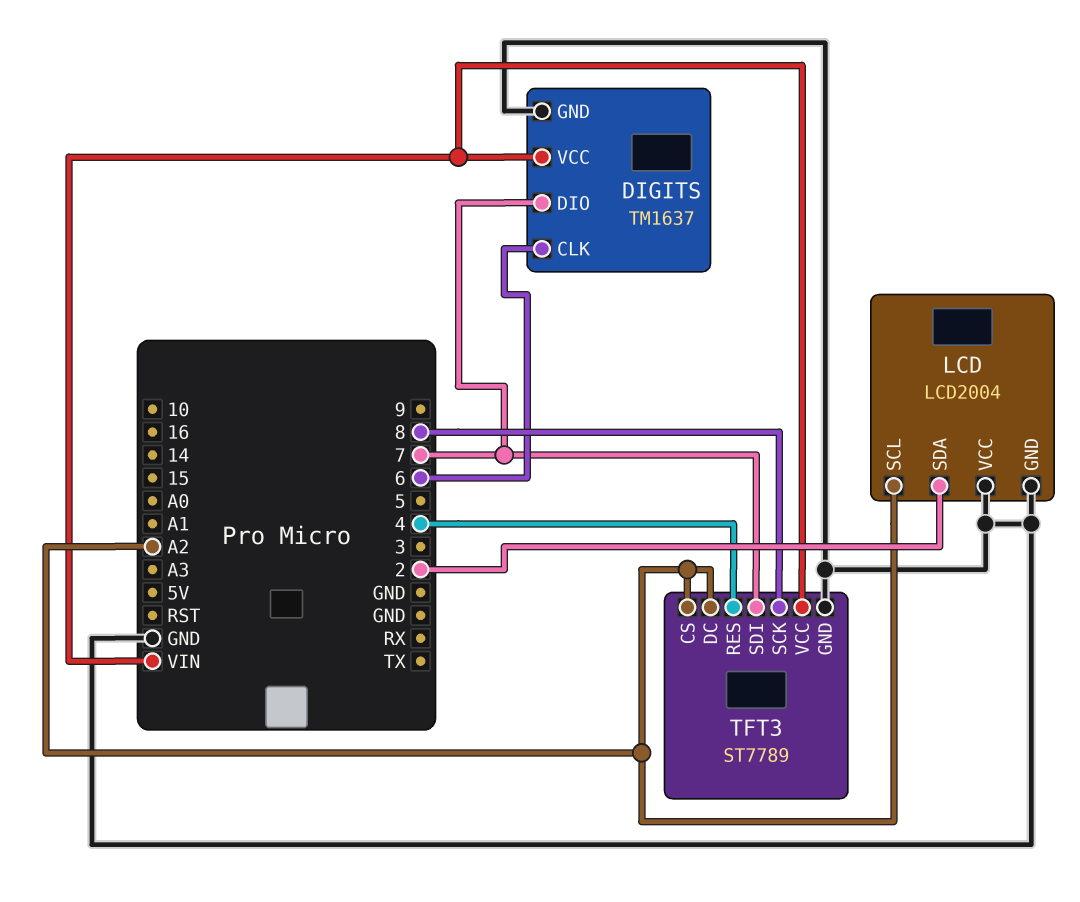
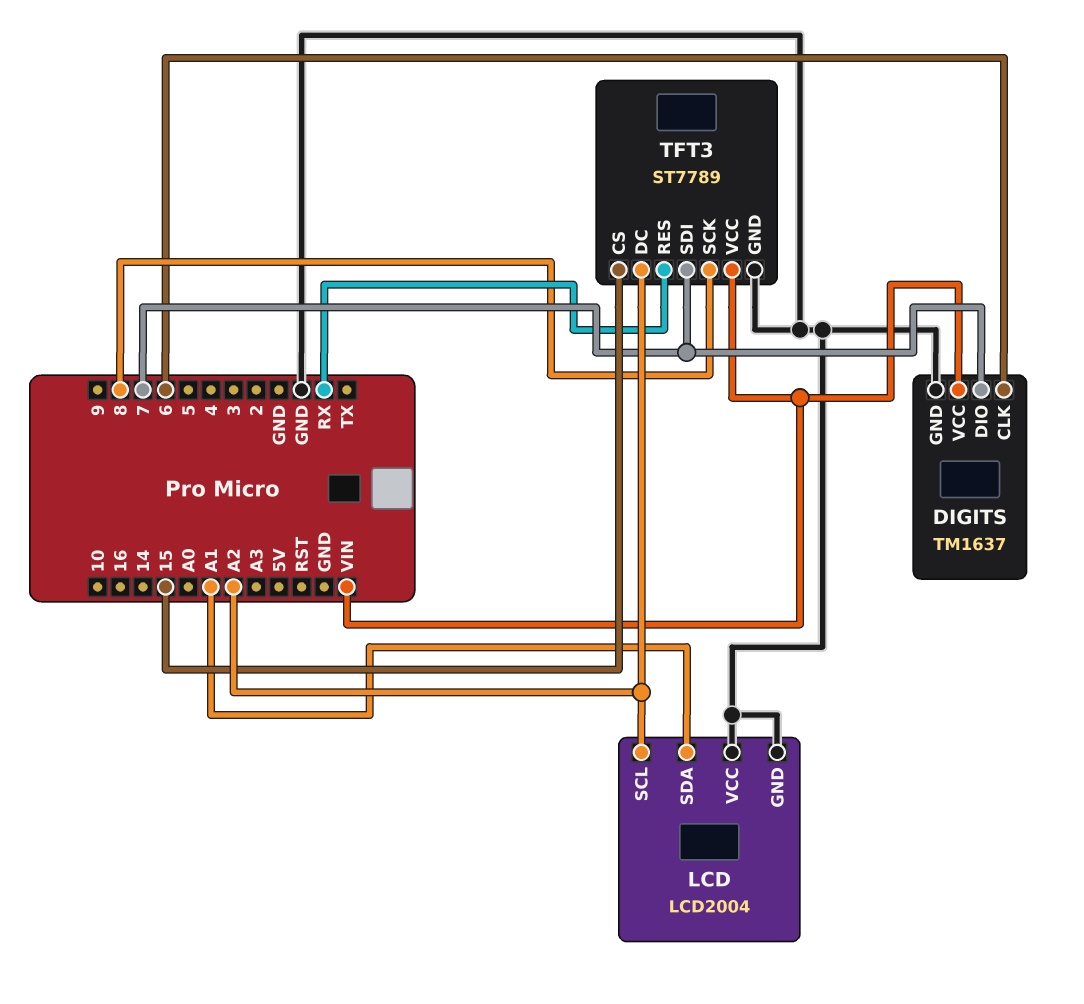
LCD pin SDA: 2 -> A1
TFT3 pin CS: A2 -> 15
TFT3 pin RES: 4 -> RX

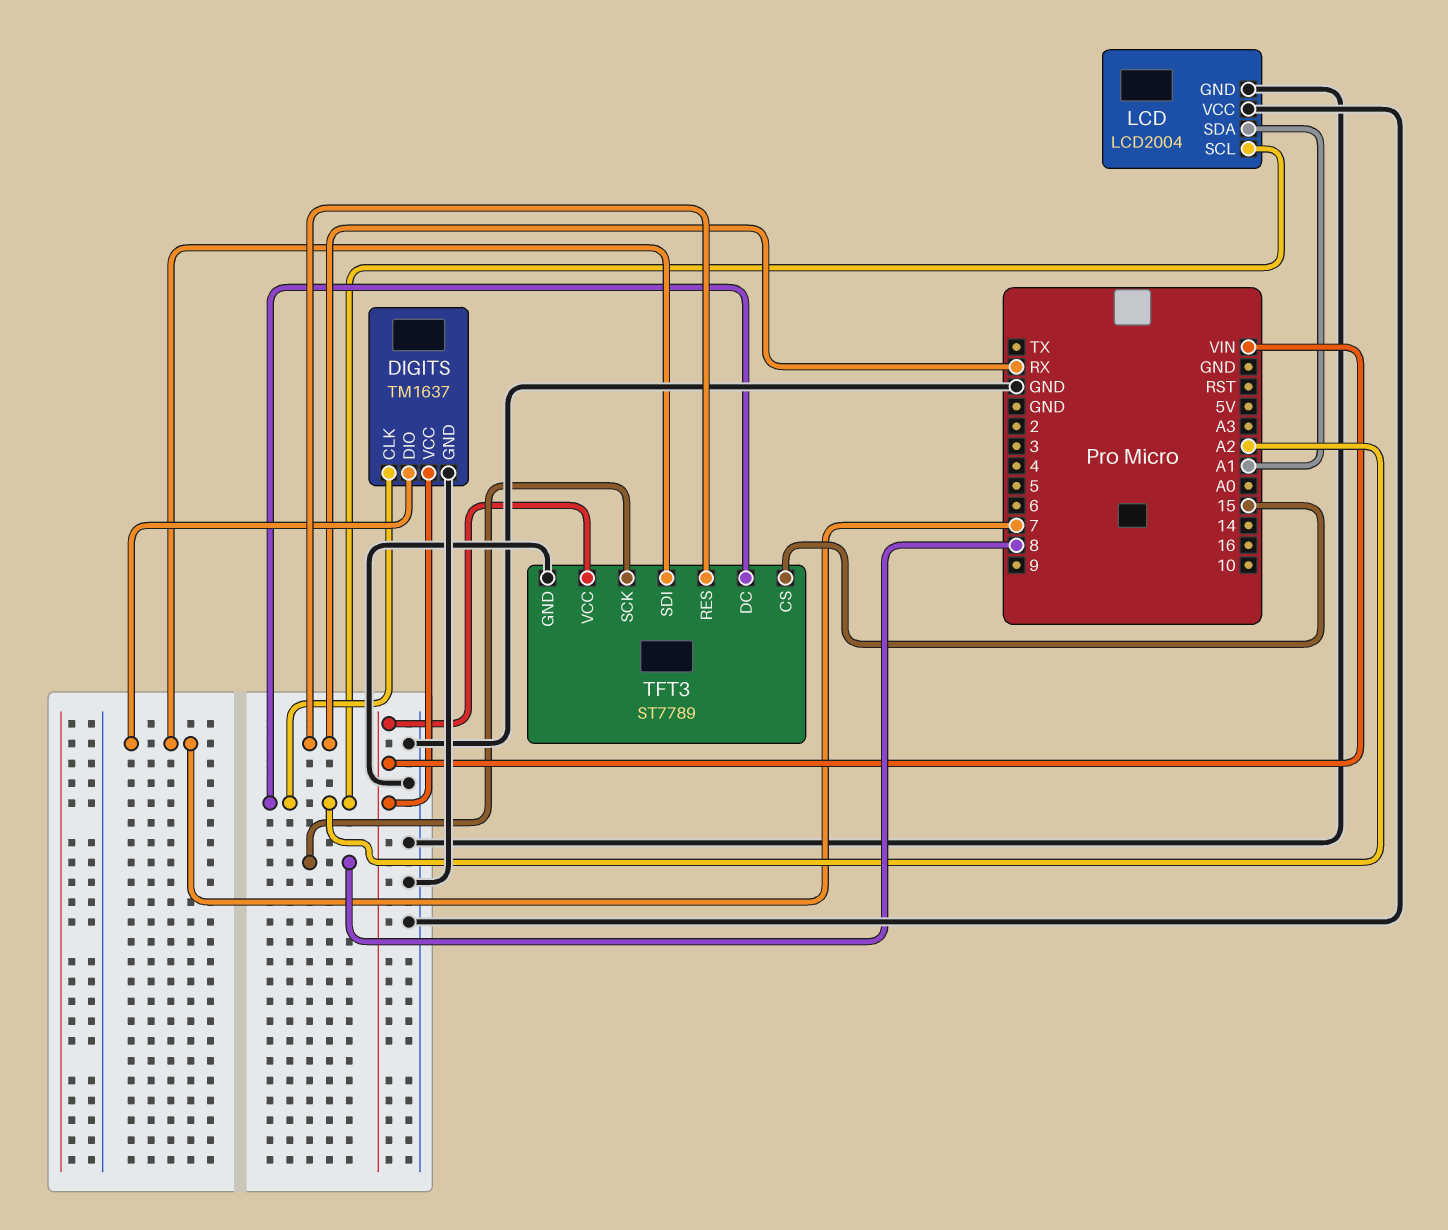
DIGITS pin CLK: 6 -> A2

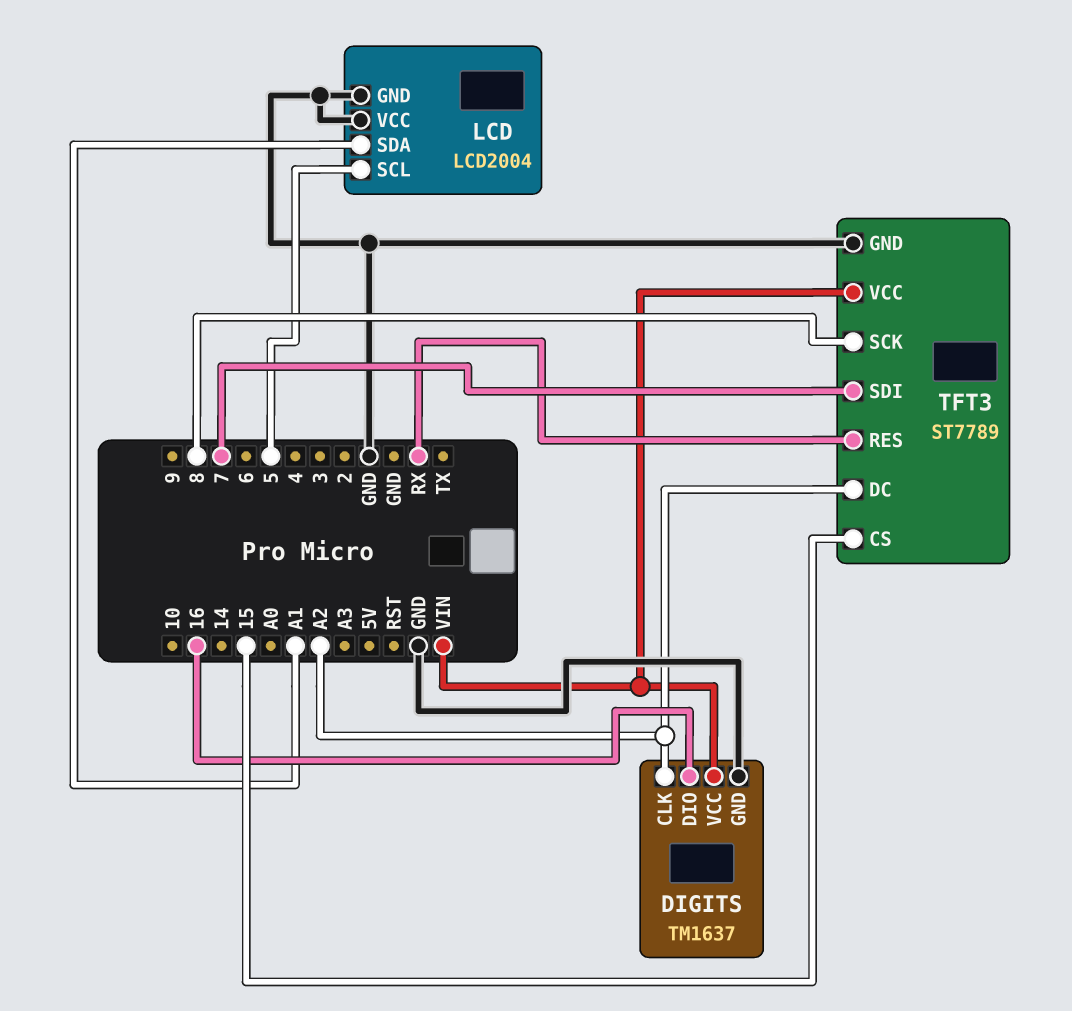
DIGITS pin DIO: 7 -> 16
LCD pin SCL: A2 -> 5

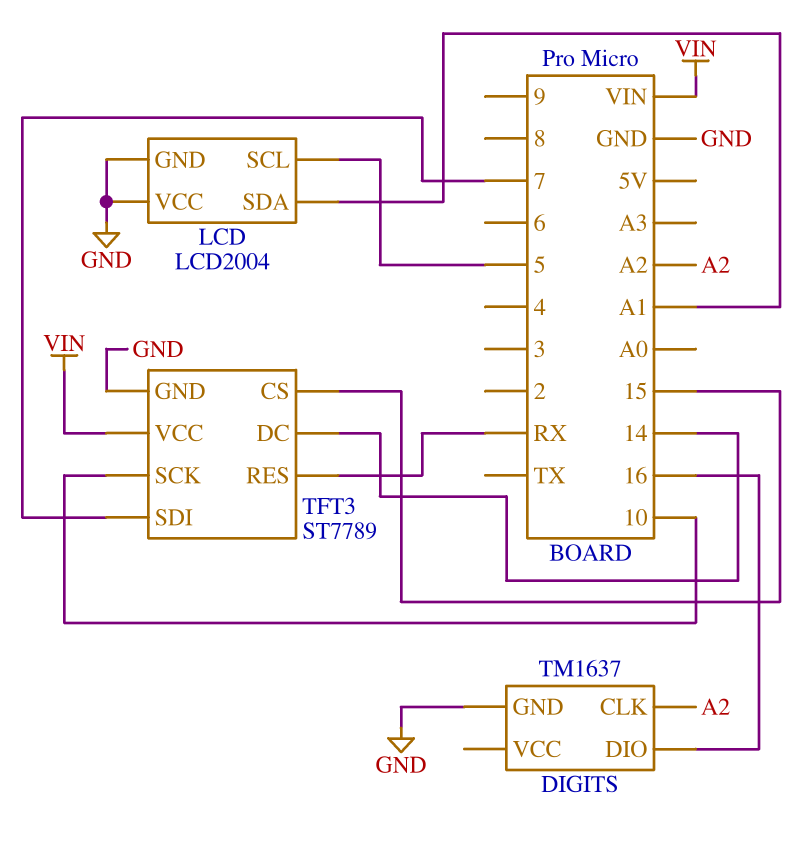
DIGITS pin VCC: VIN -> none
TFT3 pin DC: A2 -> 14
TFT3 pin SCK: 8 -> 10

